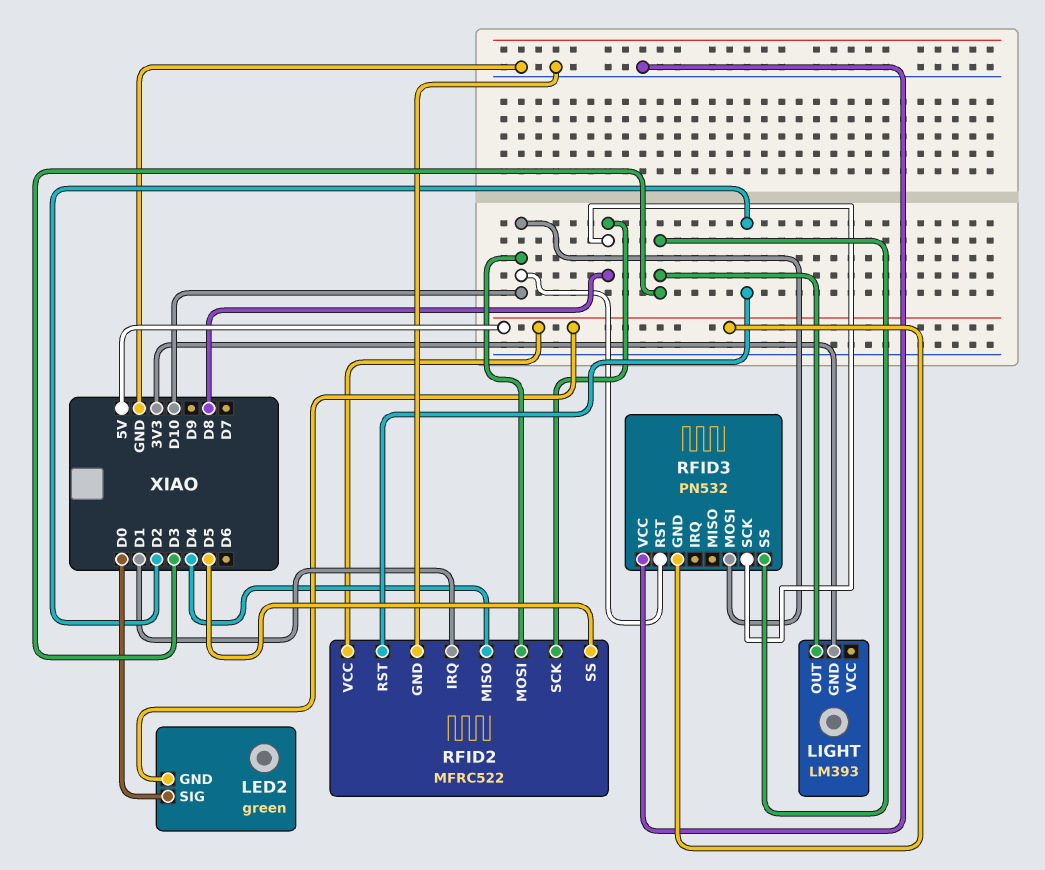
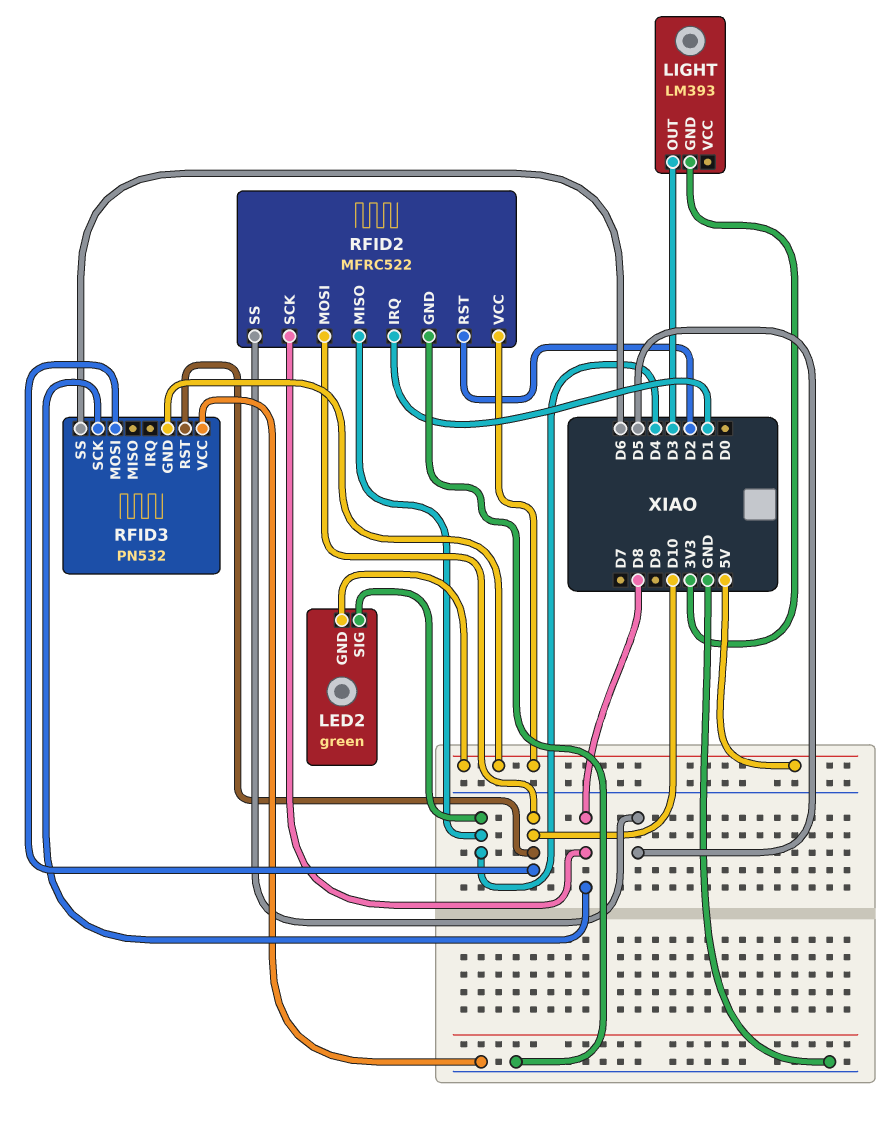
LED2 pin SIG: D0 -> D4
RFID3 pin SS: D3 -> D6

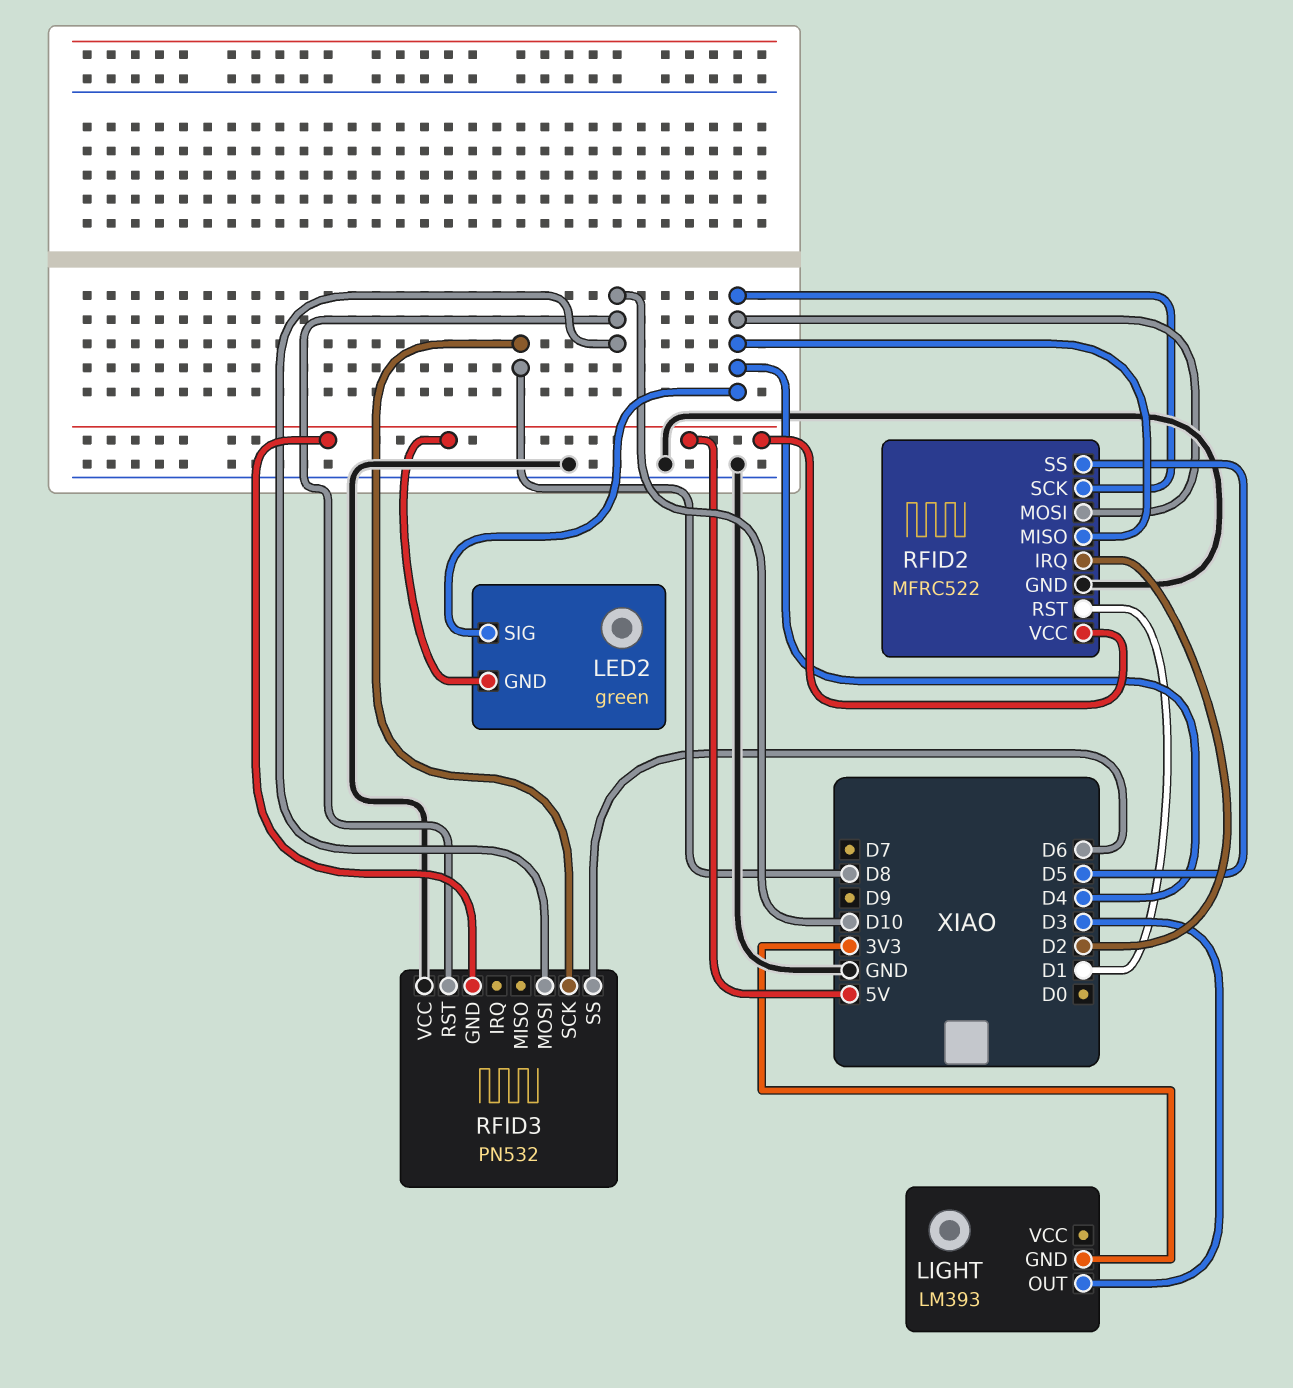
RFID2 pin IRQ: D1 -> D2
RFID2 pin MOSI: D10 -> D4
RFID2 pin RST: D2 -> D1
RFID2 pin SCK: D8 -> D4

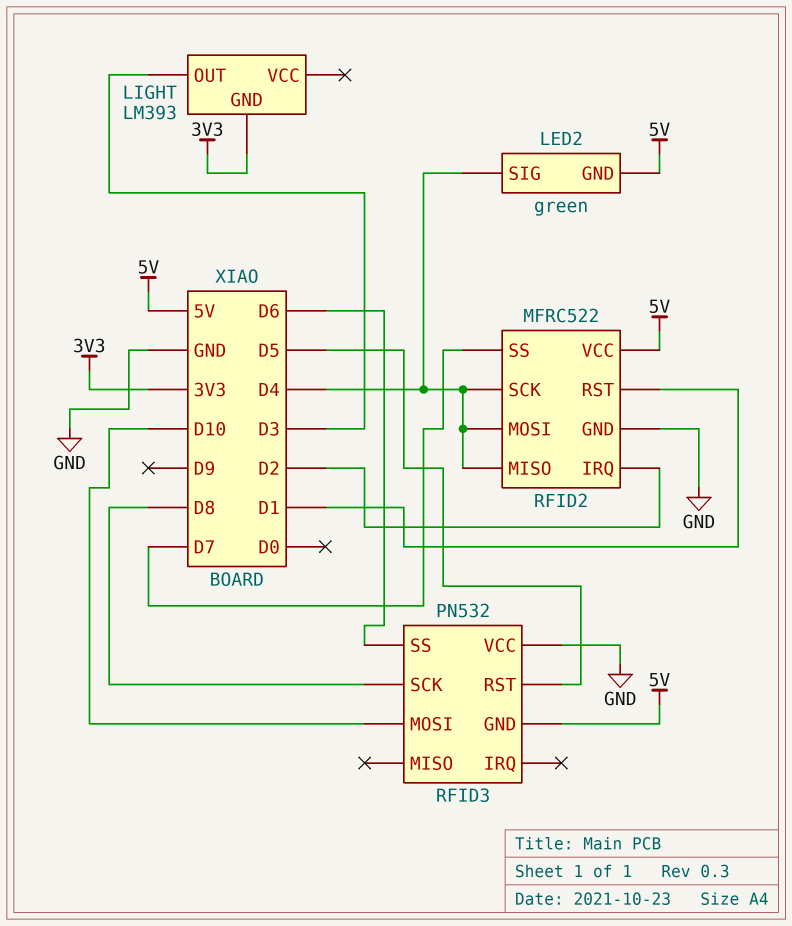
RFID2 pin SS: D5 -> D7
RFID3 pin RST: D10 -> D5

